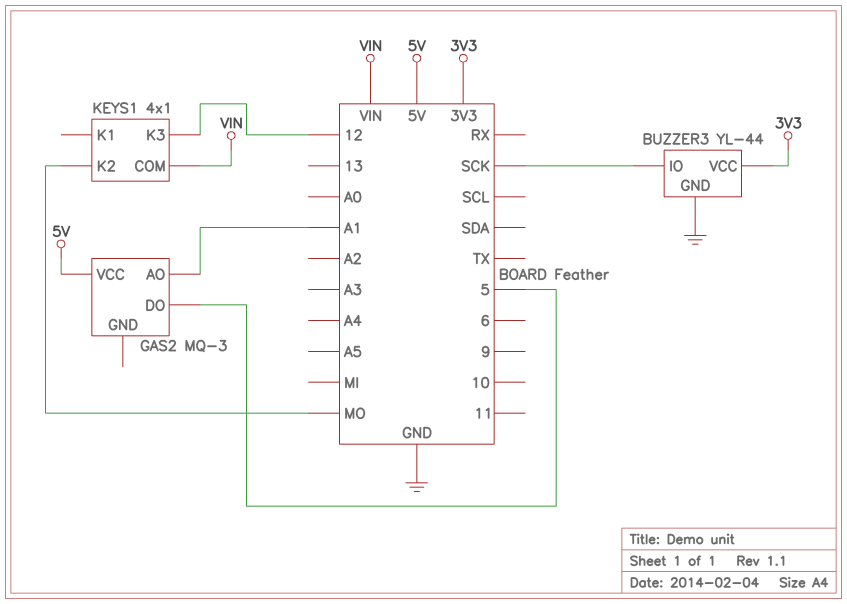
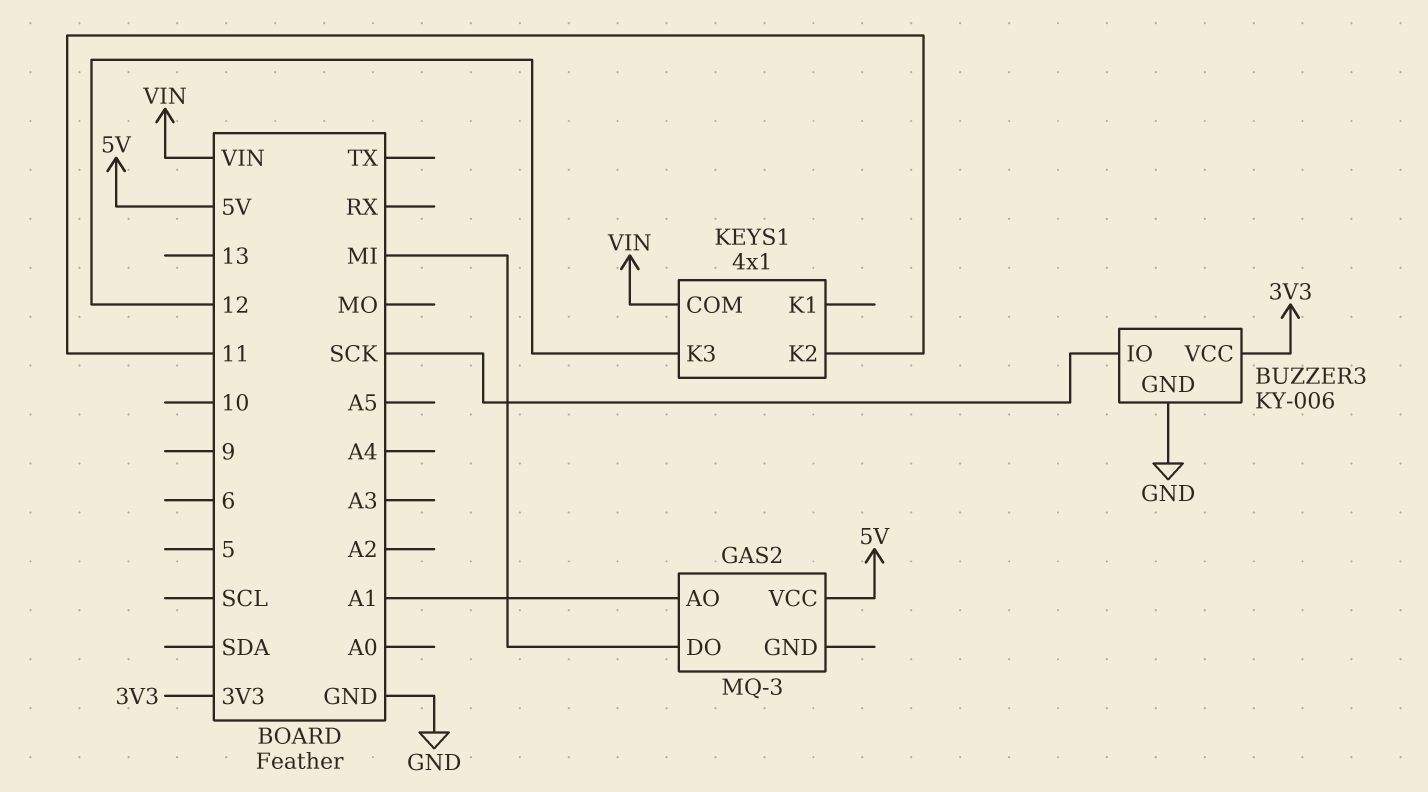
BUZZER3: YL-44 -> KY-006
GAS2 pin DO: 5 -> MI
KEYS1 pin K2: MO -> 11

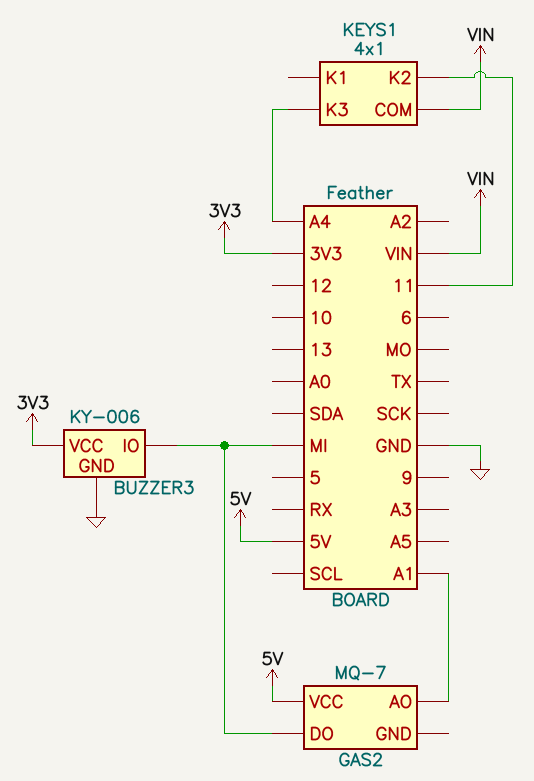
BUZZER3 pin IO: SCK -> MI
GAS2: MQ-3 -> MQ-7
KEYS1 pin K3: 12 -> A4

